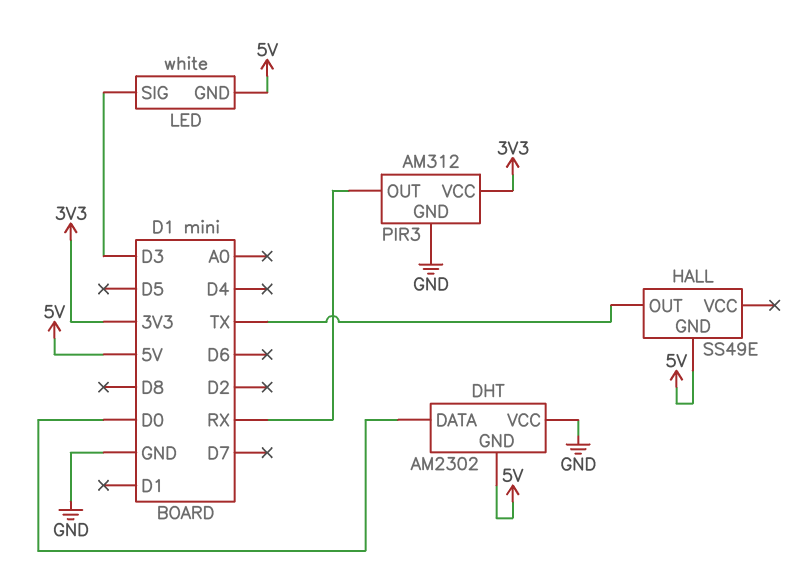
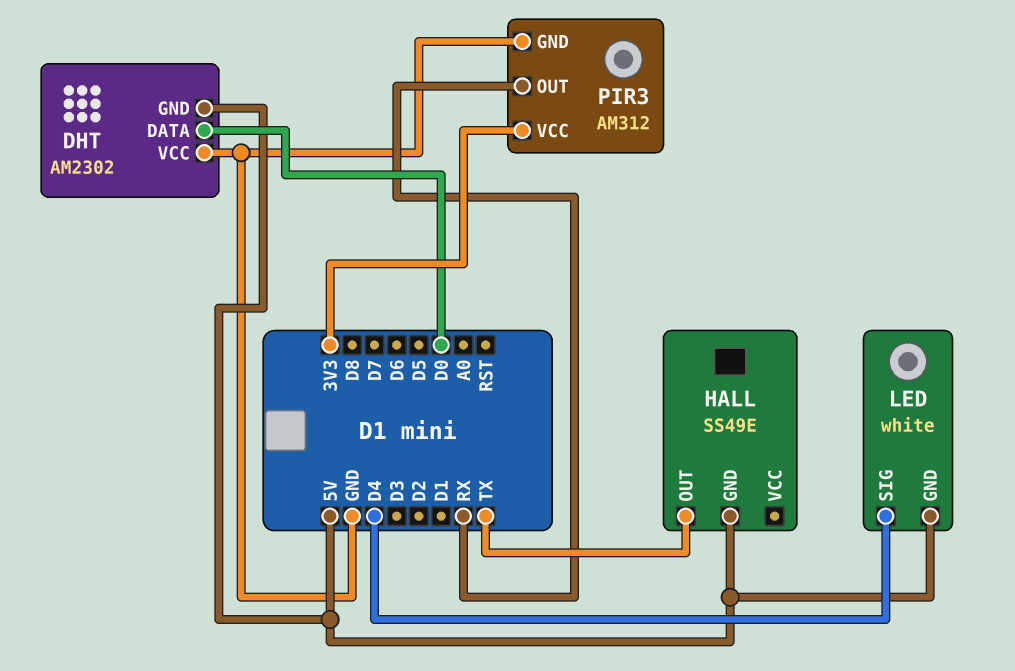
LED pin SIG: D3 -> D4

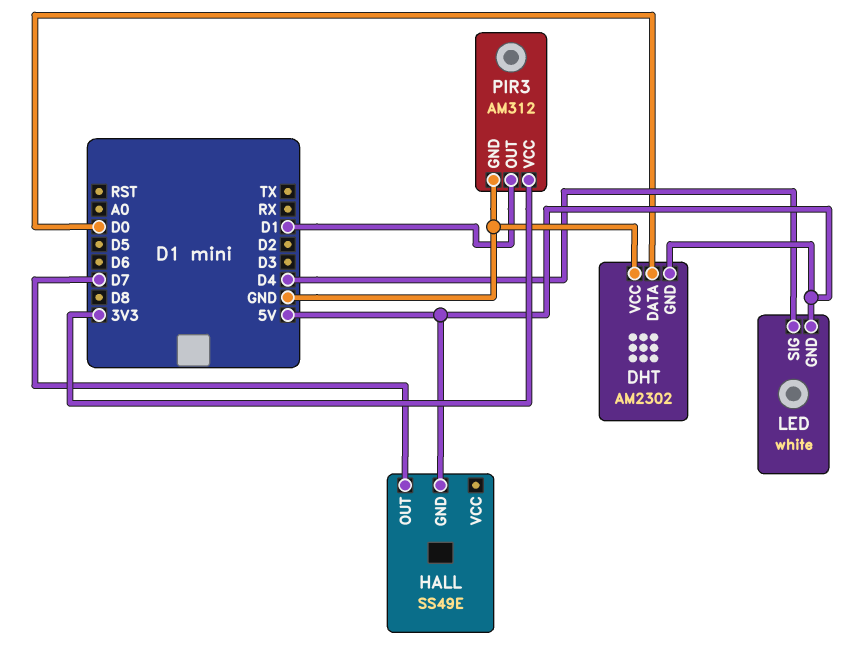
HALL pin OUT: TX -> D7
PIR3 pin OUT: RX -> D1

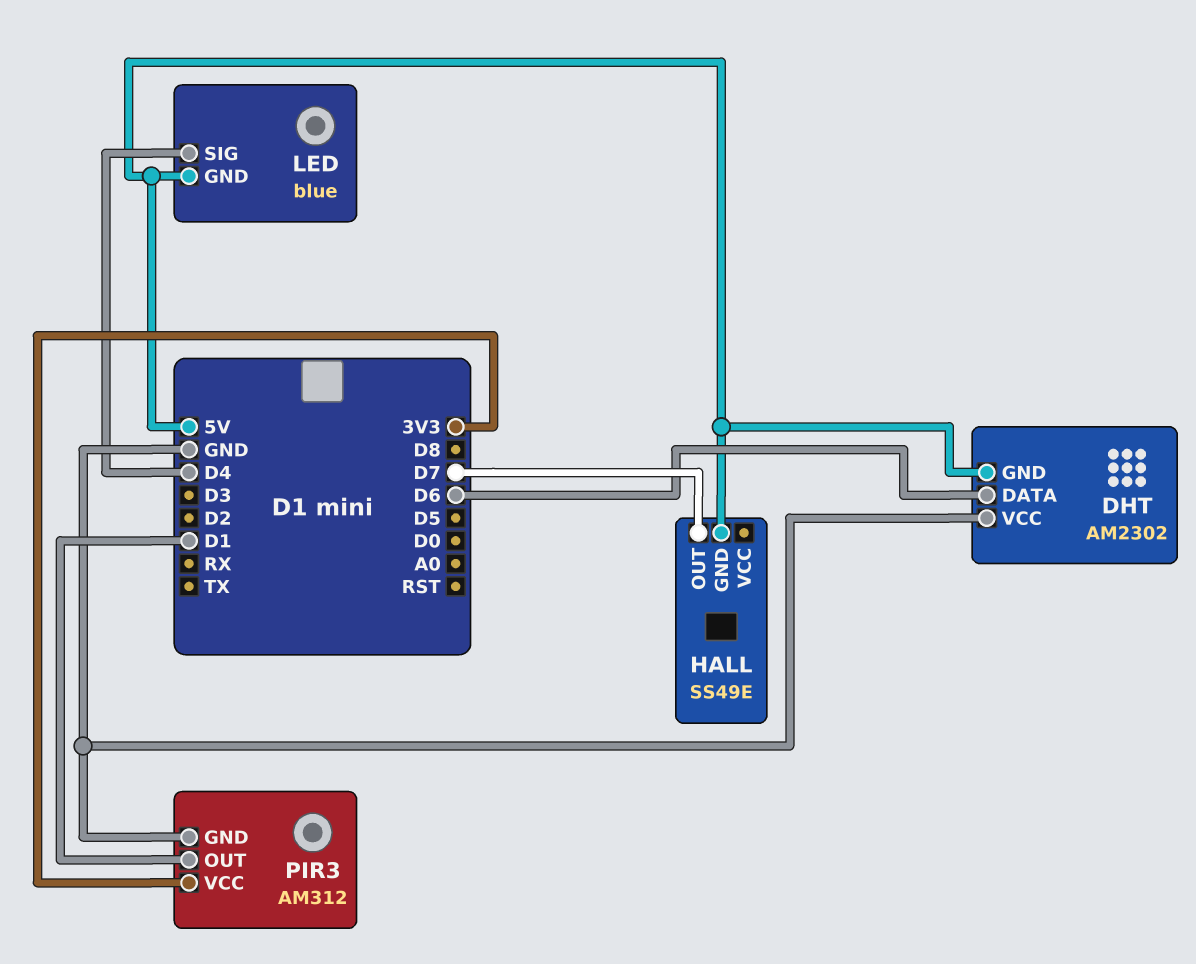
DHT pin DATA: D0 -> D6
LED: white -> blue

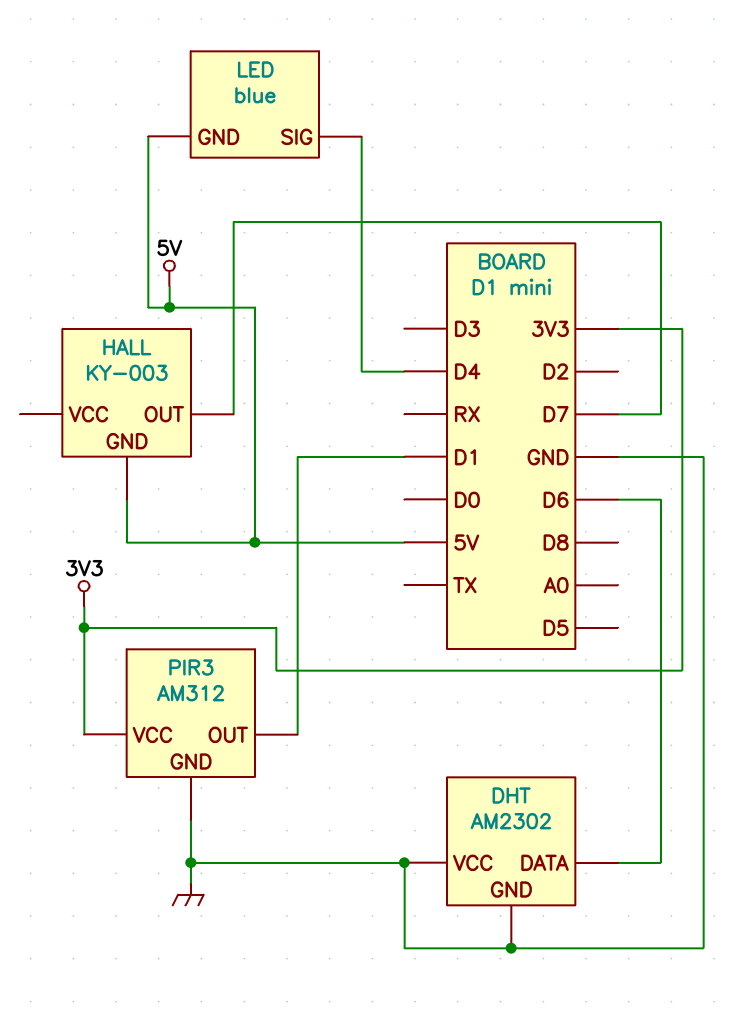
DHT pin GND: 5V -> GND
HALL: SS49E -> KY-003

